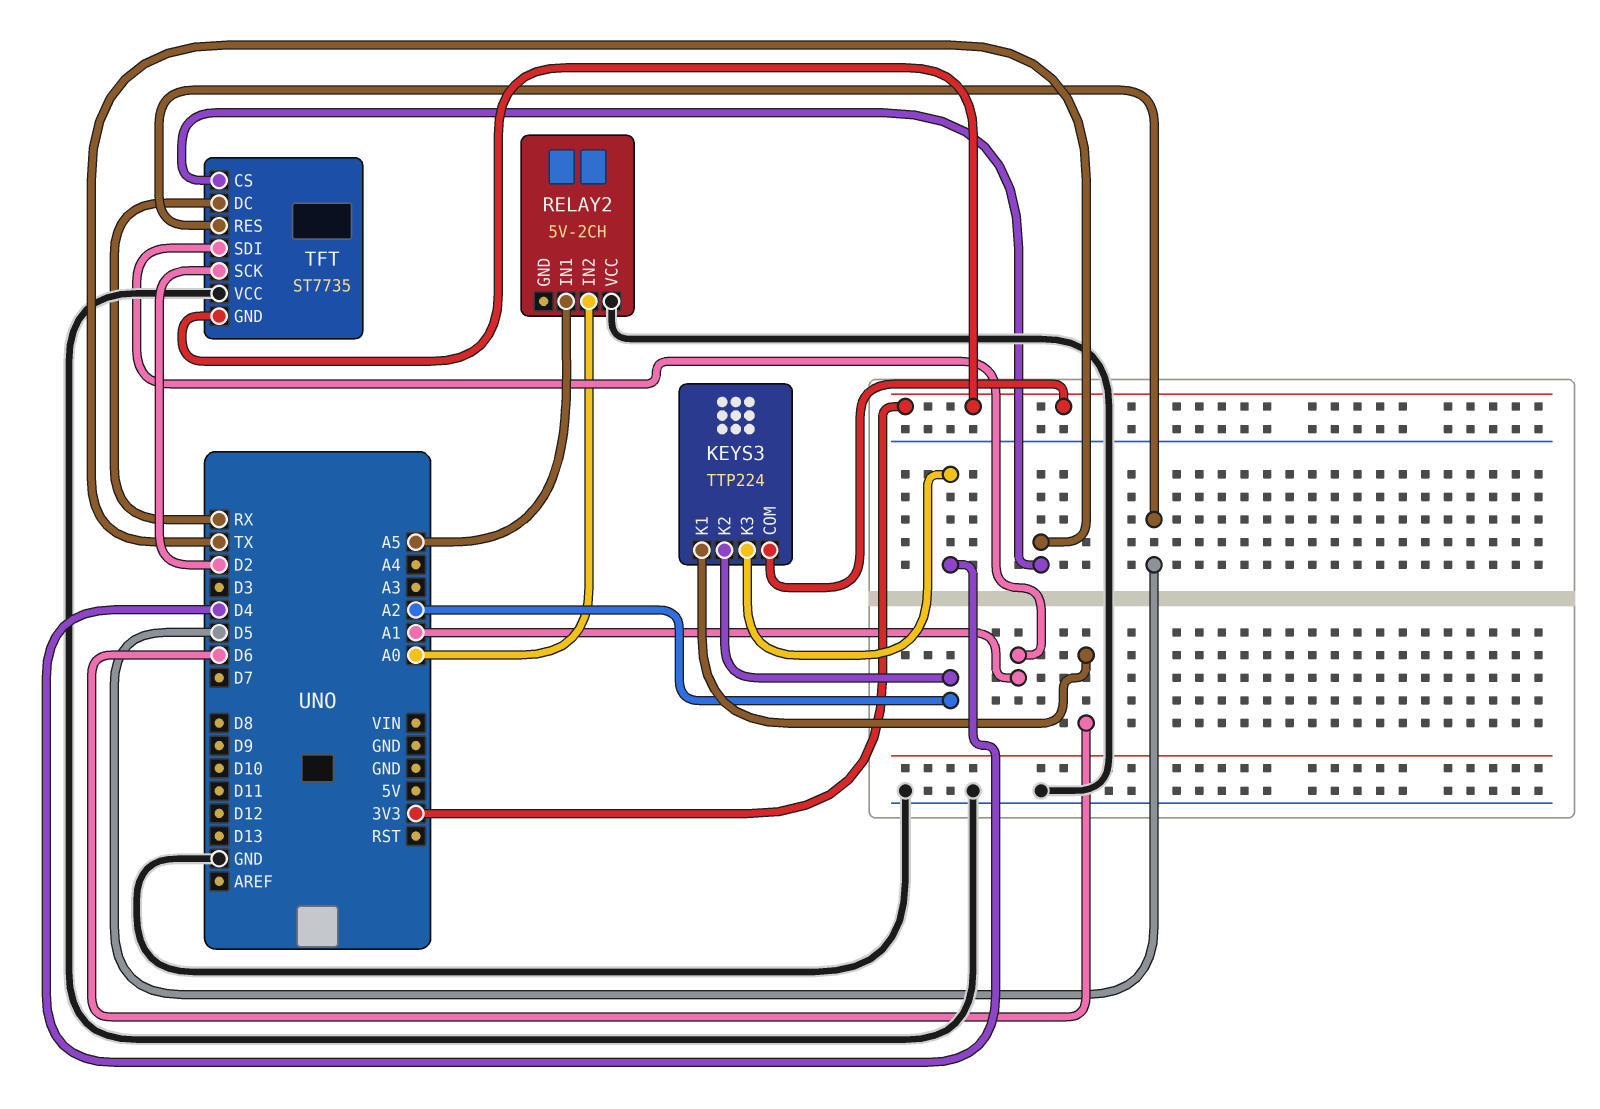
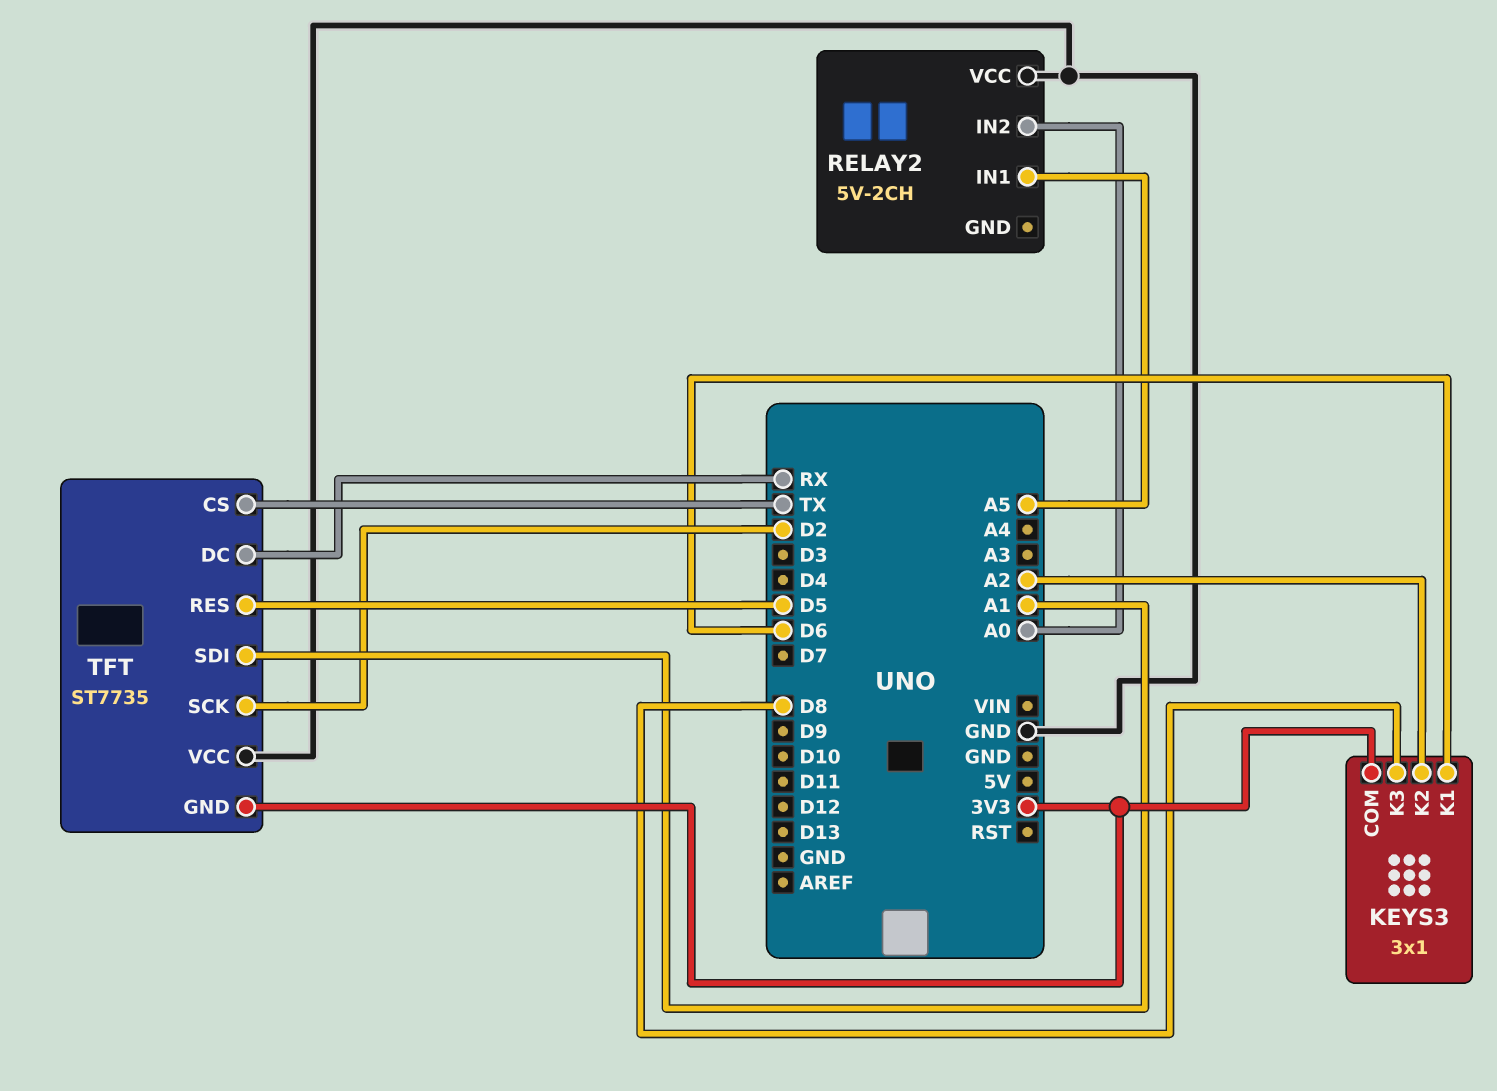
KEYS3: TTP224 -> 3x1
KEYS3 pin K3: D4 -> D8

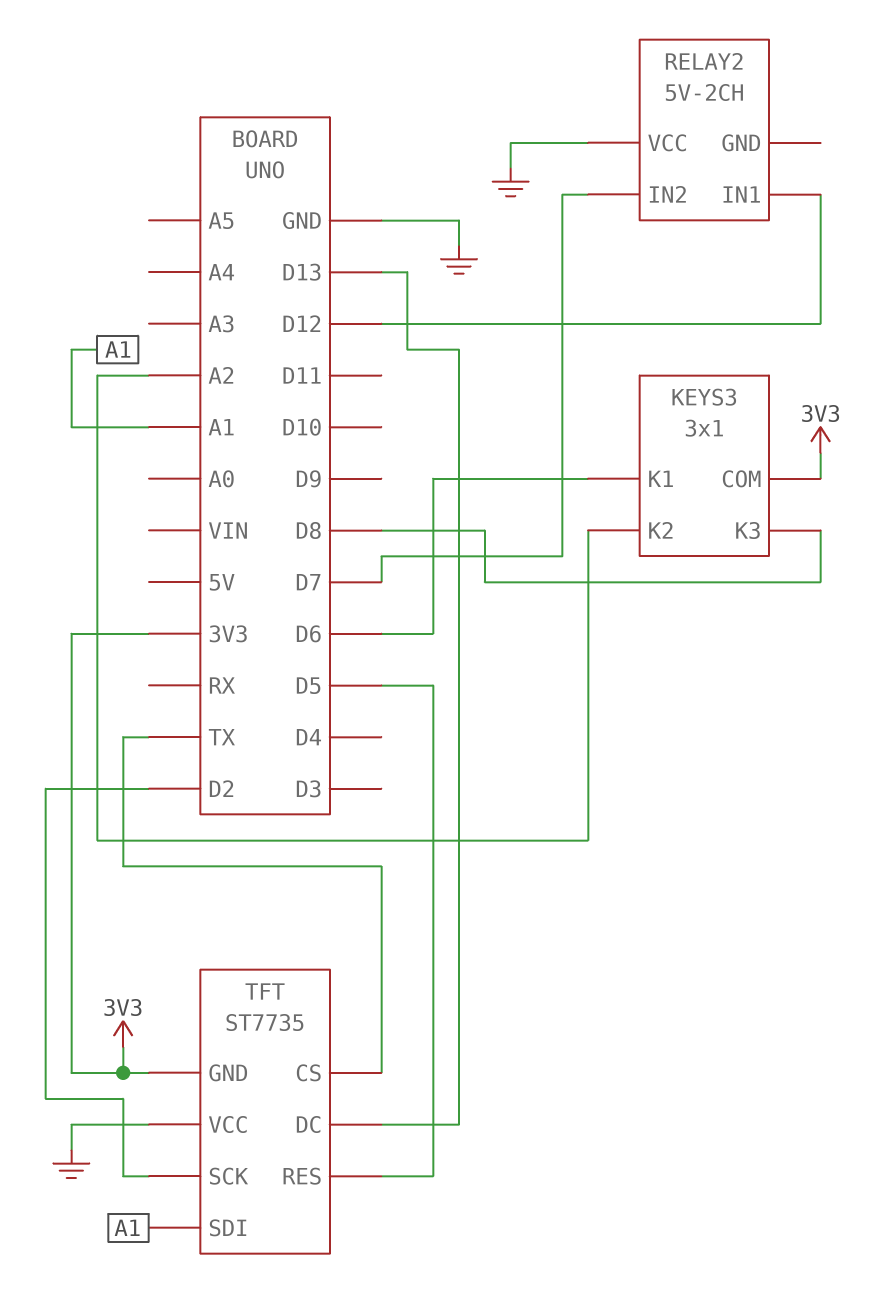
RELAY2 pin IN1: A5 -> D12
RELAY2 pin IN2: A0 -> D7
TFT pin DC: RX -> D13

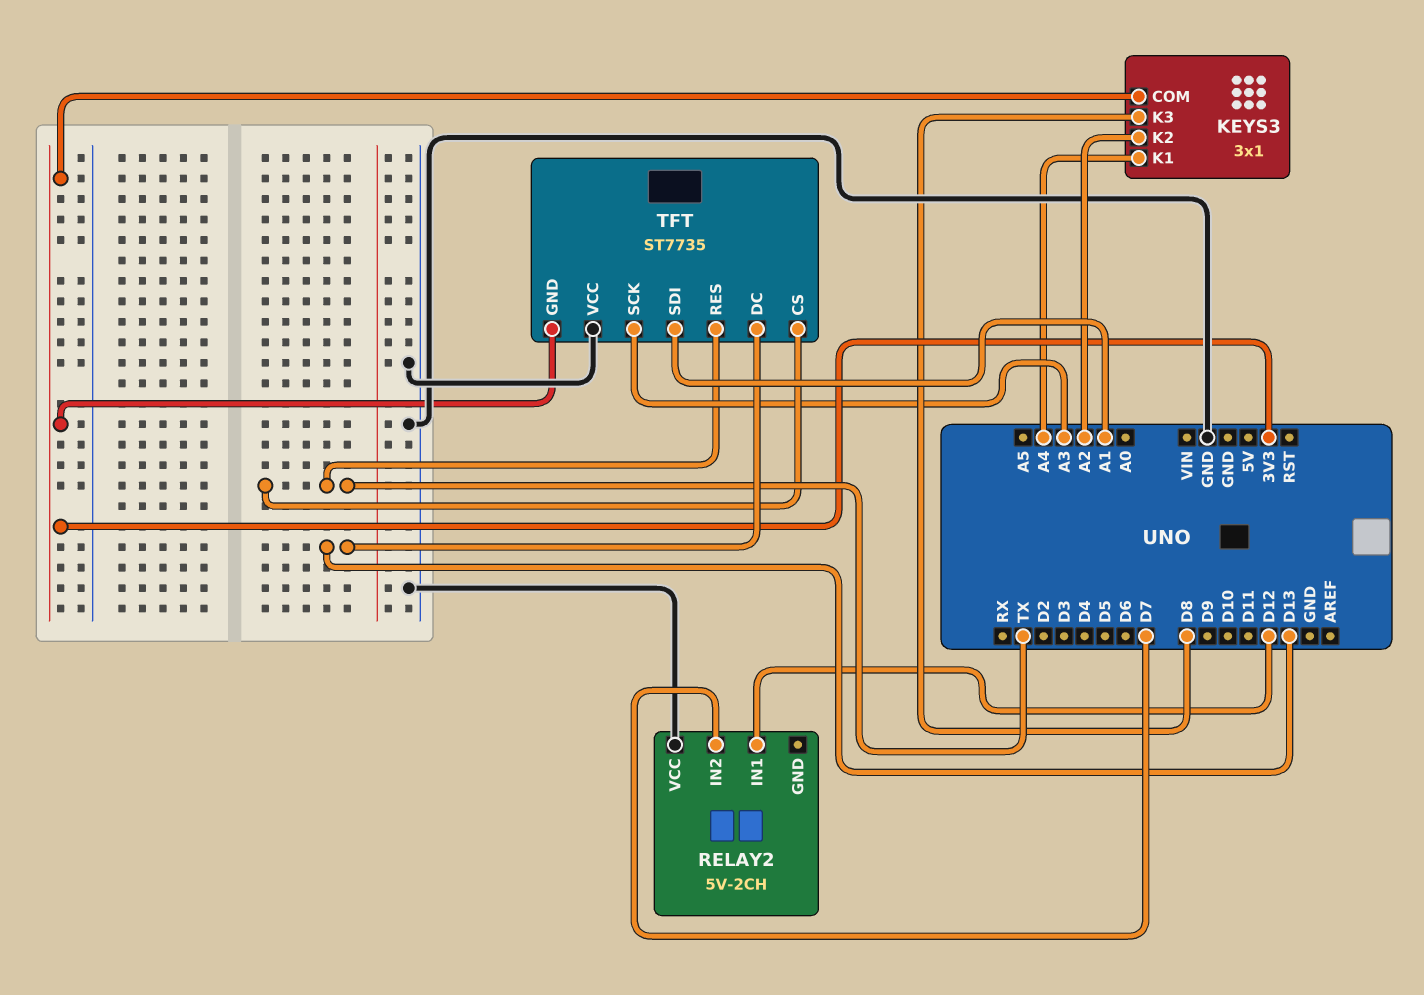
KEYS3 pin K1: D6 -> A4
TFT pin RES: D5 -> TX
TFT pin SCK: D2 -> A3

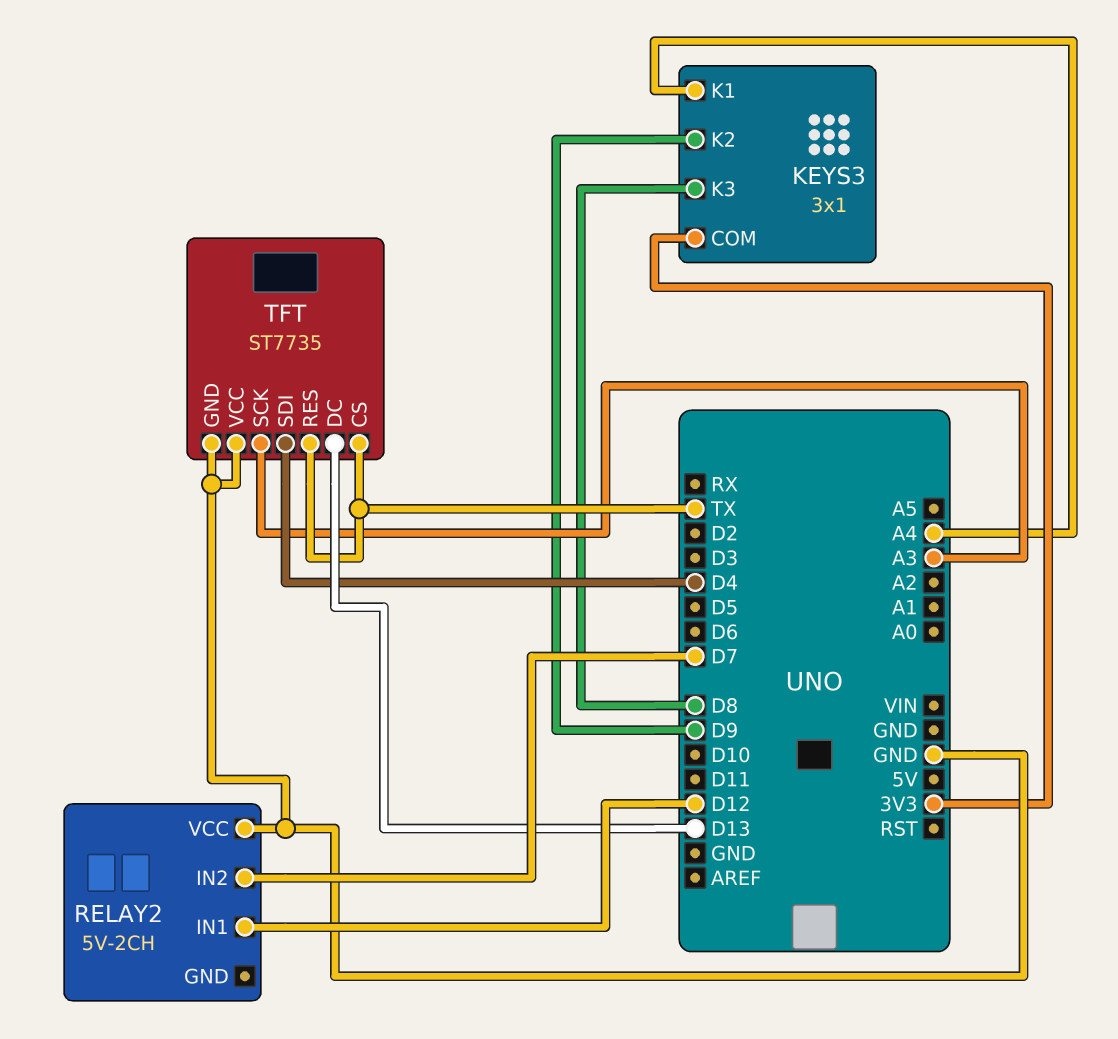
KEYS3 pin K2: A2 -> D9
TFT pin GND: 3V3 -> GND
TFT pin SDI: A1 -> D4

